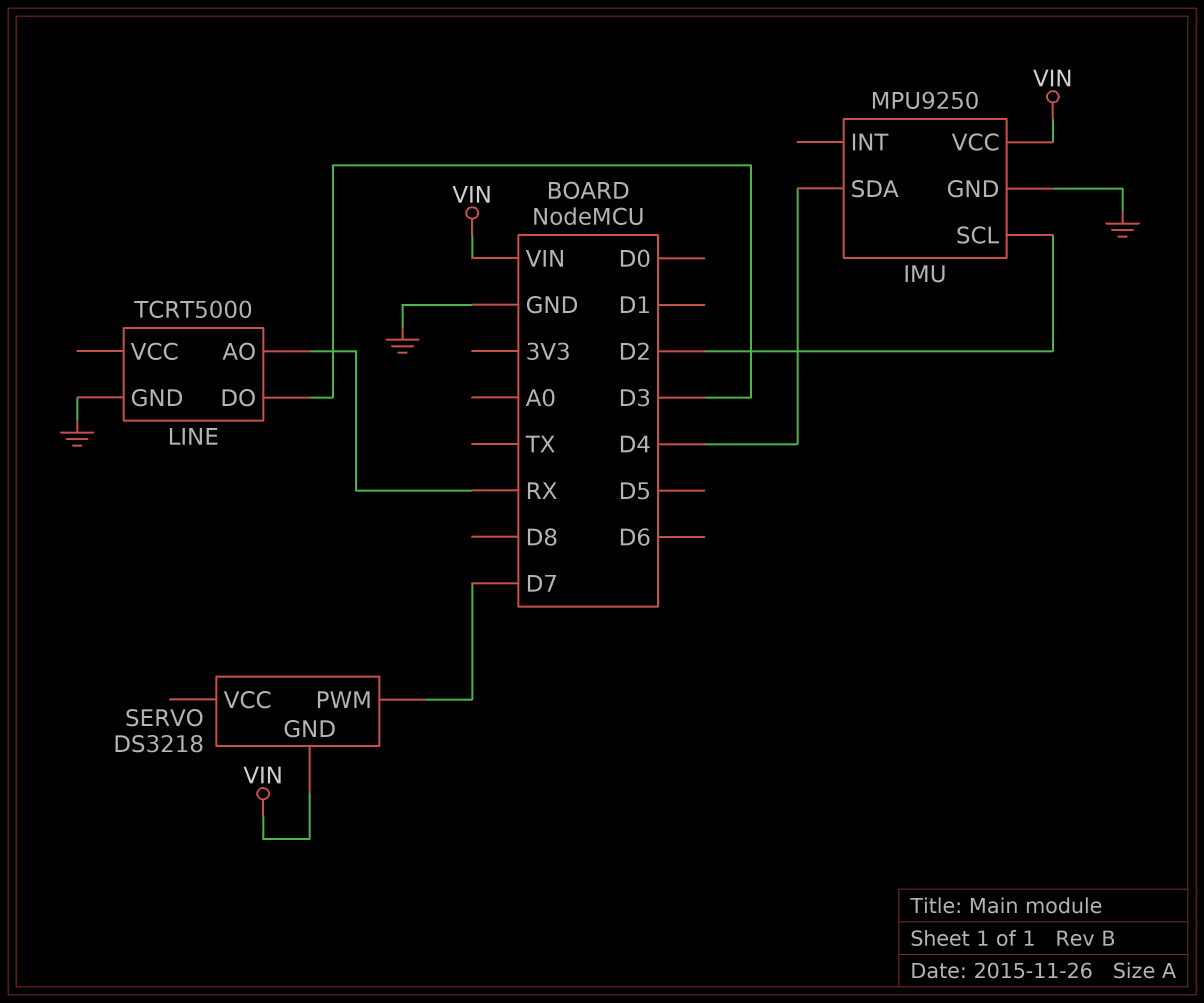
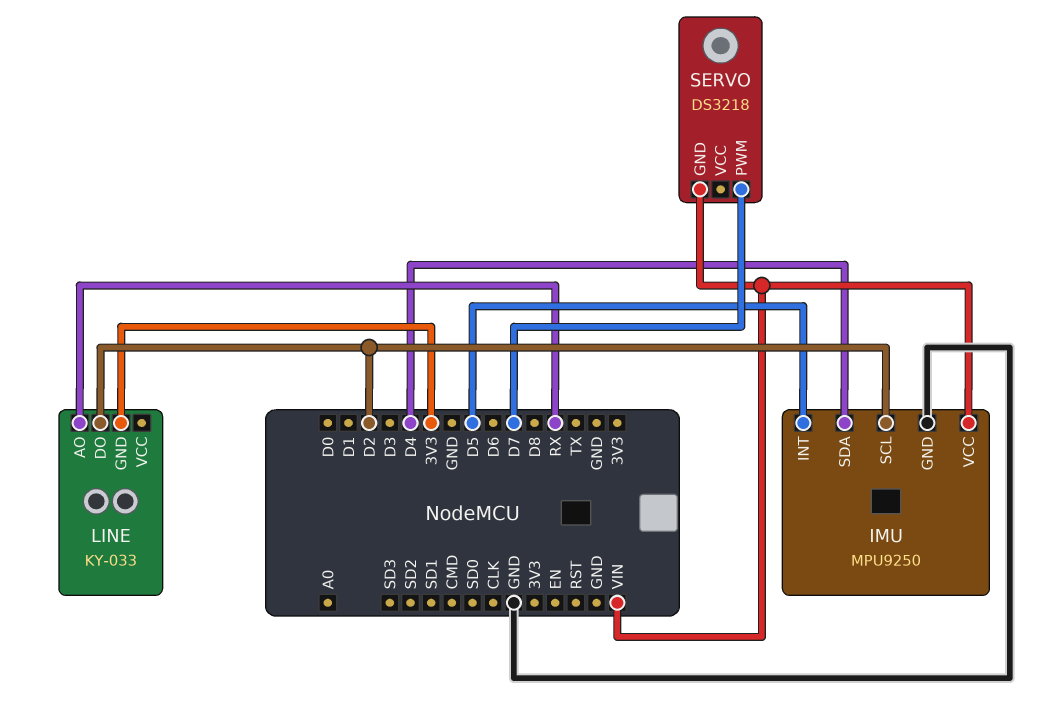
IMU pin INT: none -> D5
LINE: TCRT5000 -> KY-033
LINE pin DO: D3 -> D2
LINE pin GND: GND -> 3V3

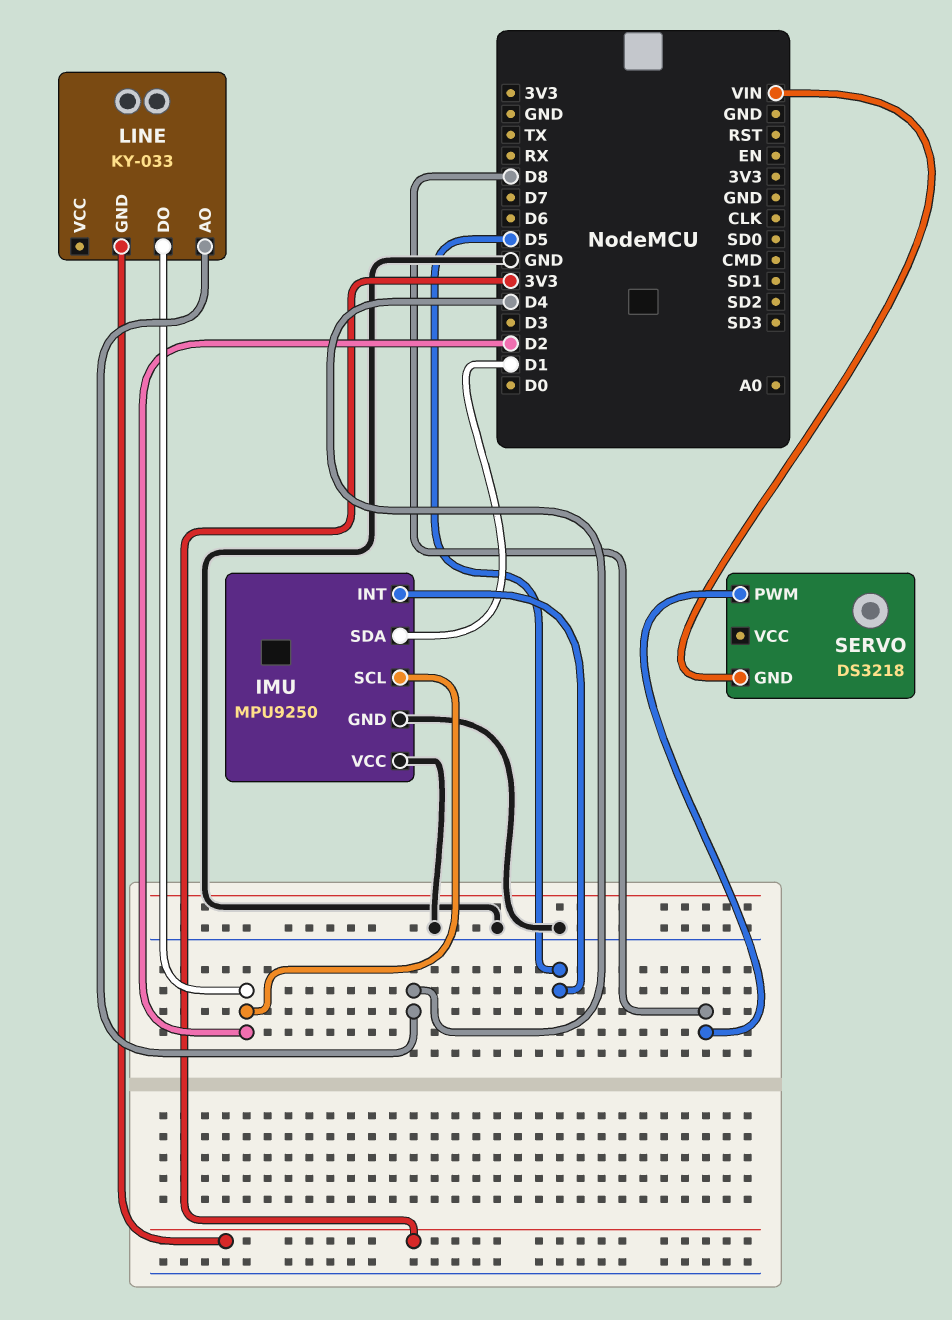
IMU pin SDA: D4 -> D1
IMU pin VCC: VIN -> GND
LINE pin AO: RX -> D4
SERVO pin PWM: D7 -> D8

